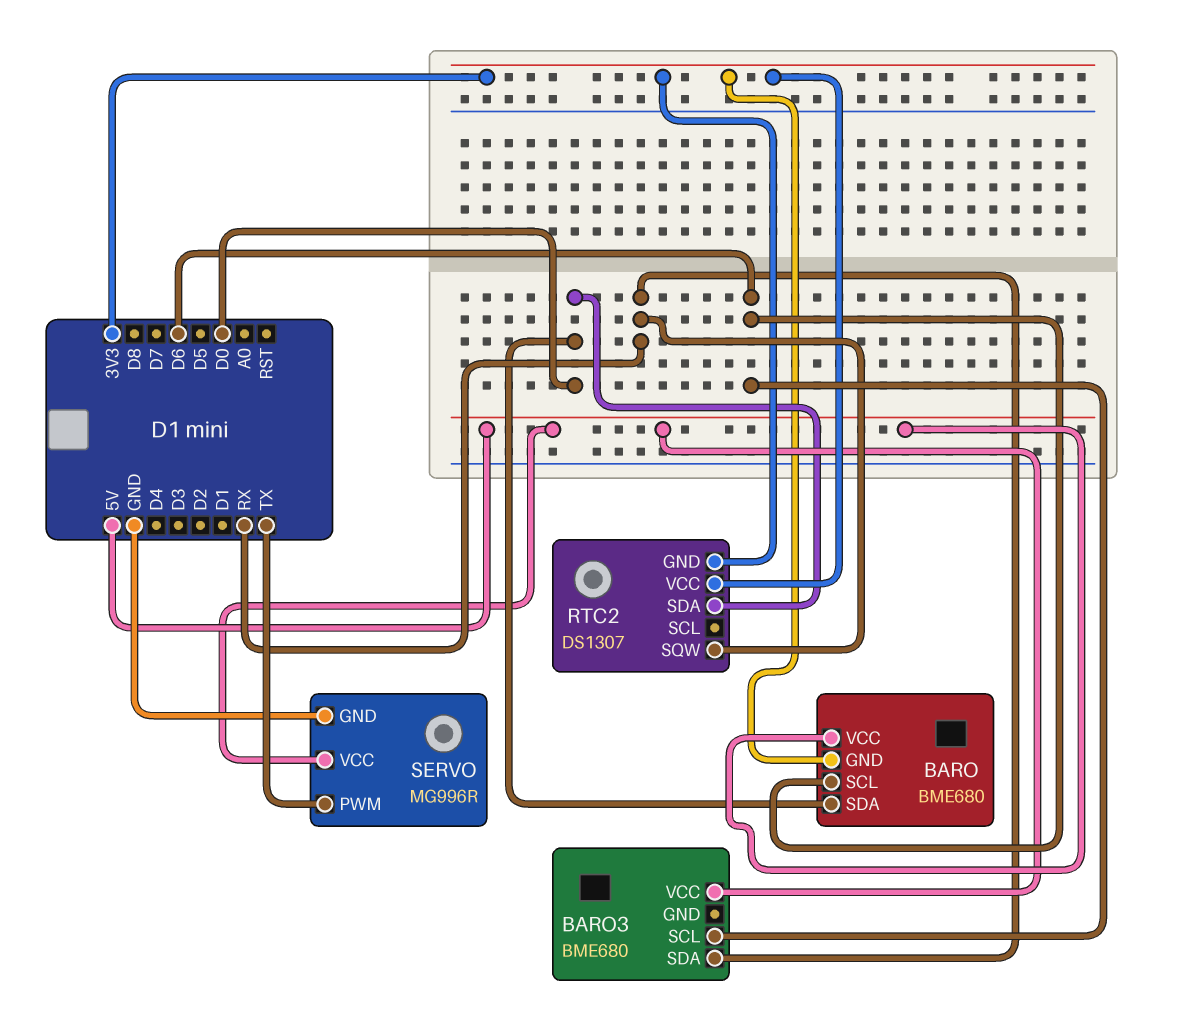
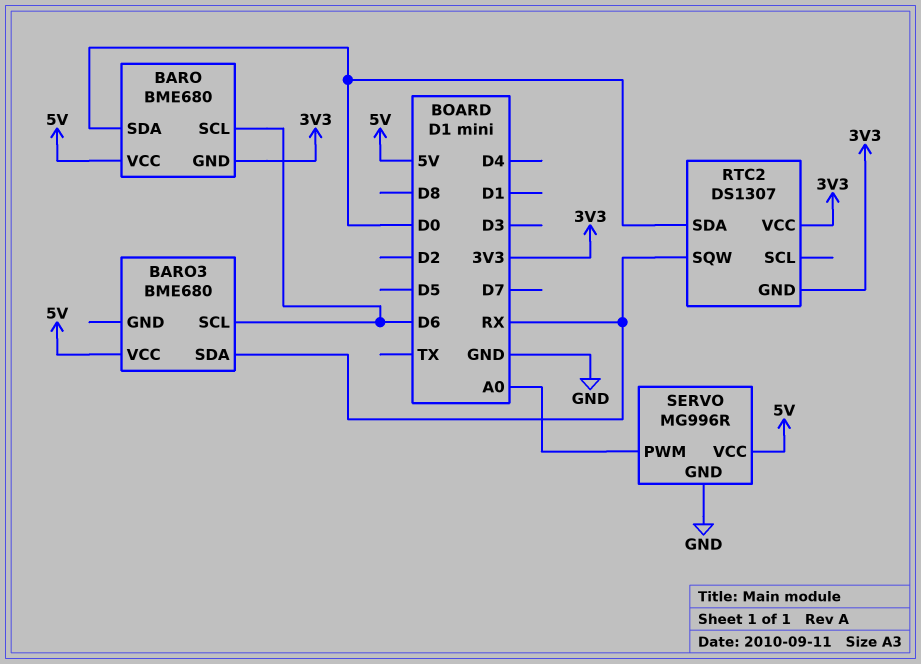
SERVO pin PWM: TX -> A0

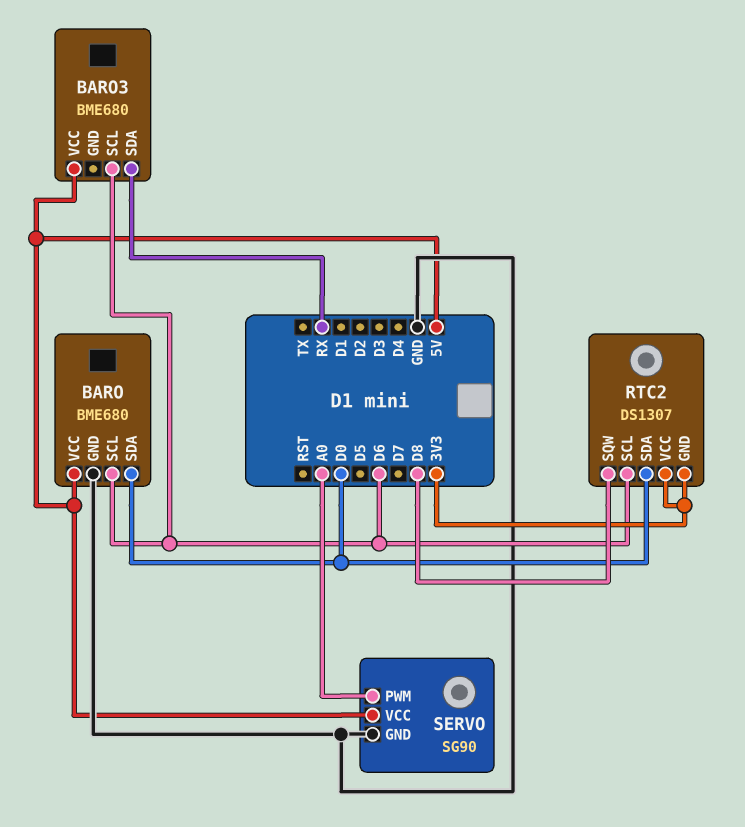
BARO pin GND: 3V3 -> GND
RTC2 pin SCL: none -> D6
RTC2 pin SQW: RX -> D8
SERVO: MG996R -> SG90

